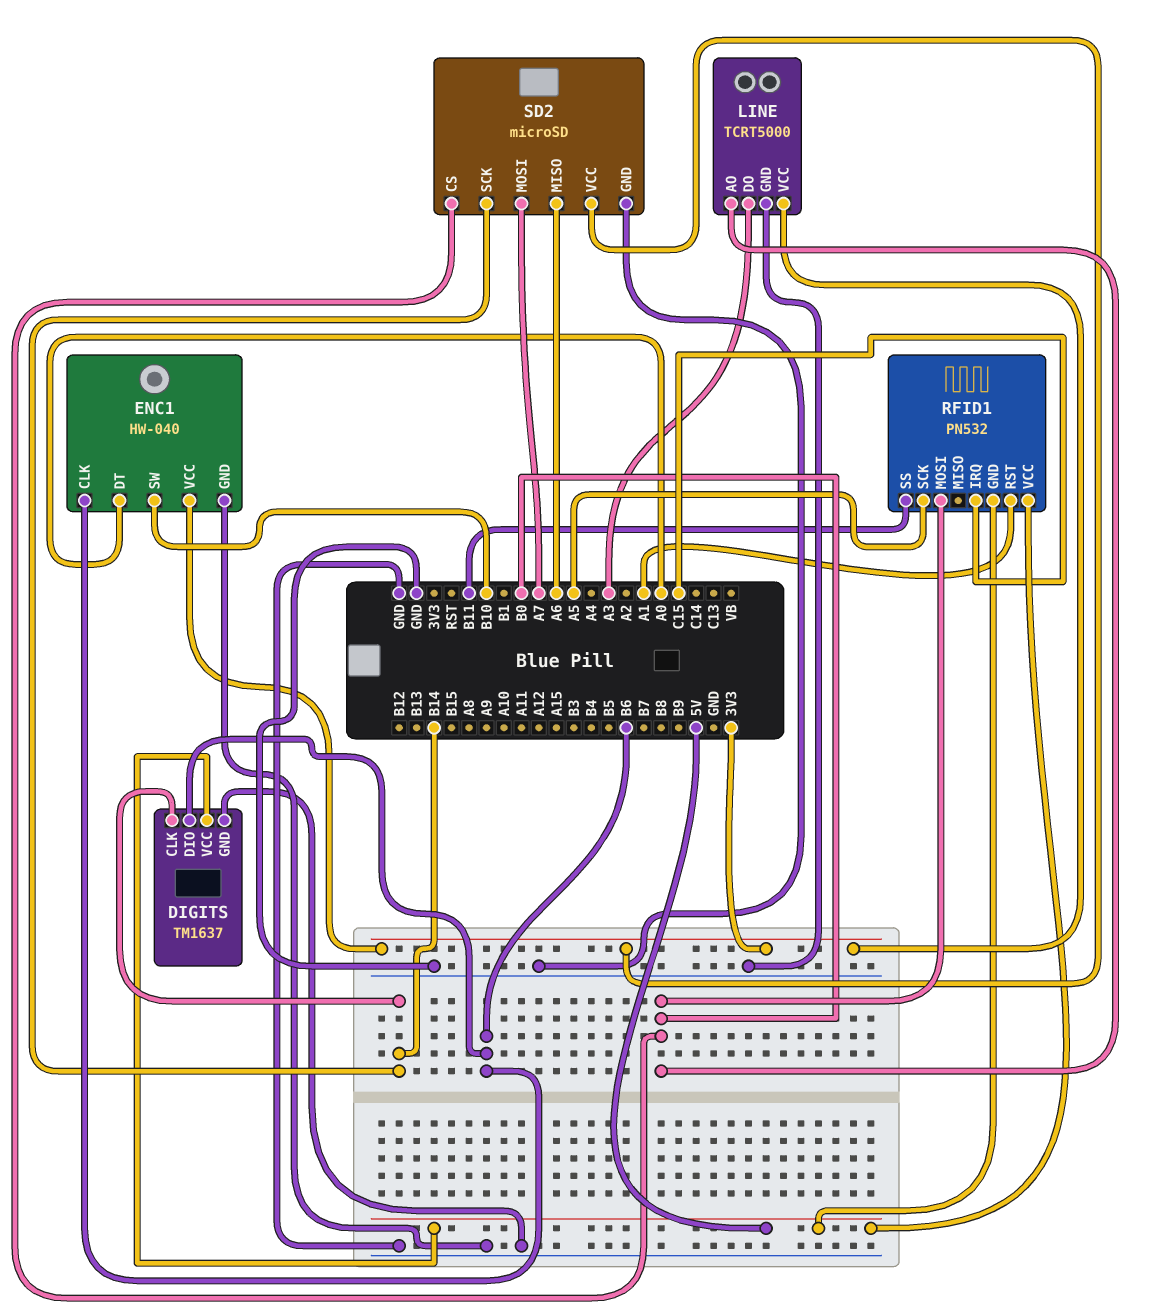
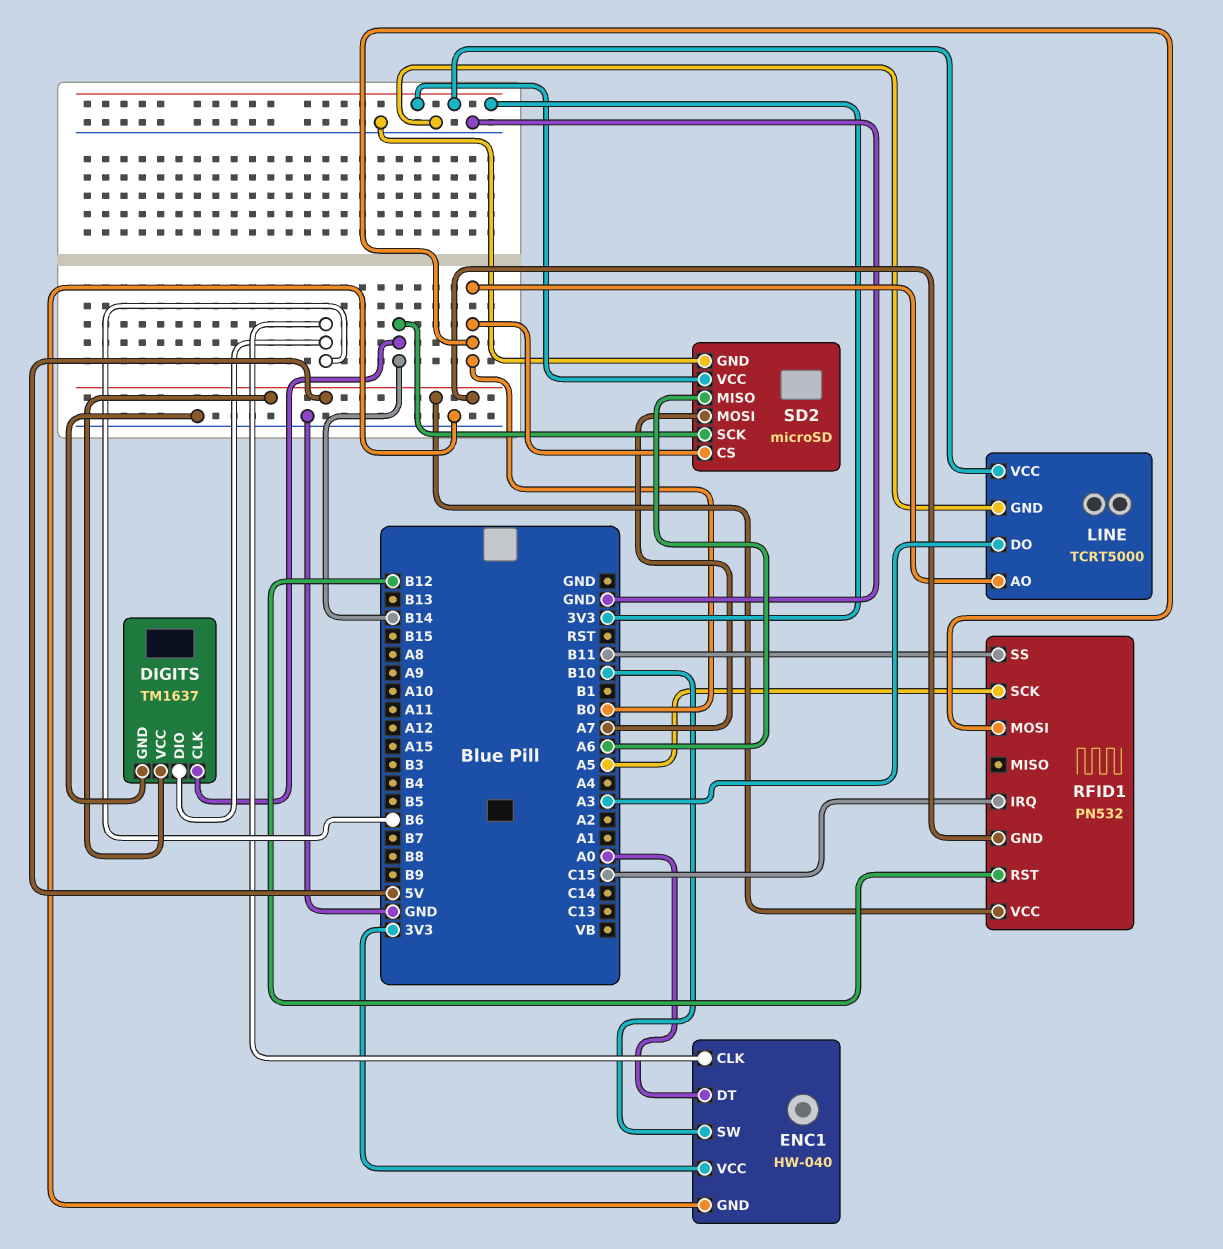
RFID1 pin RST: A1 -> B12

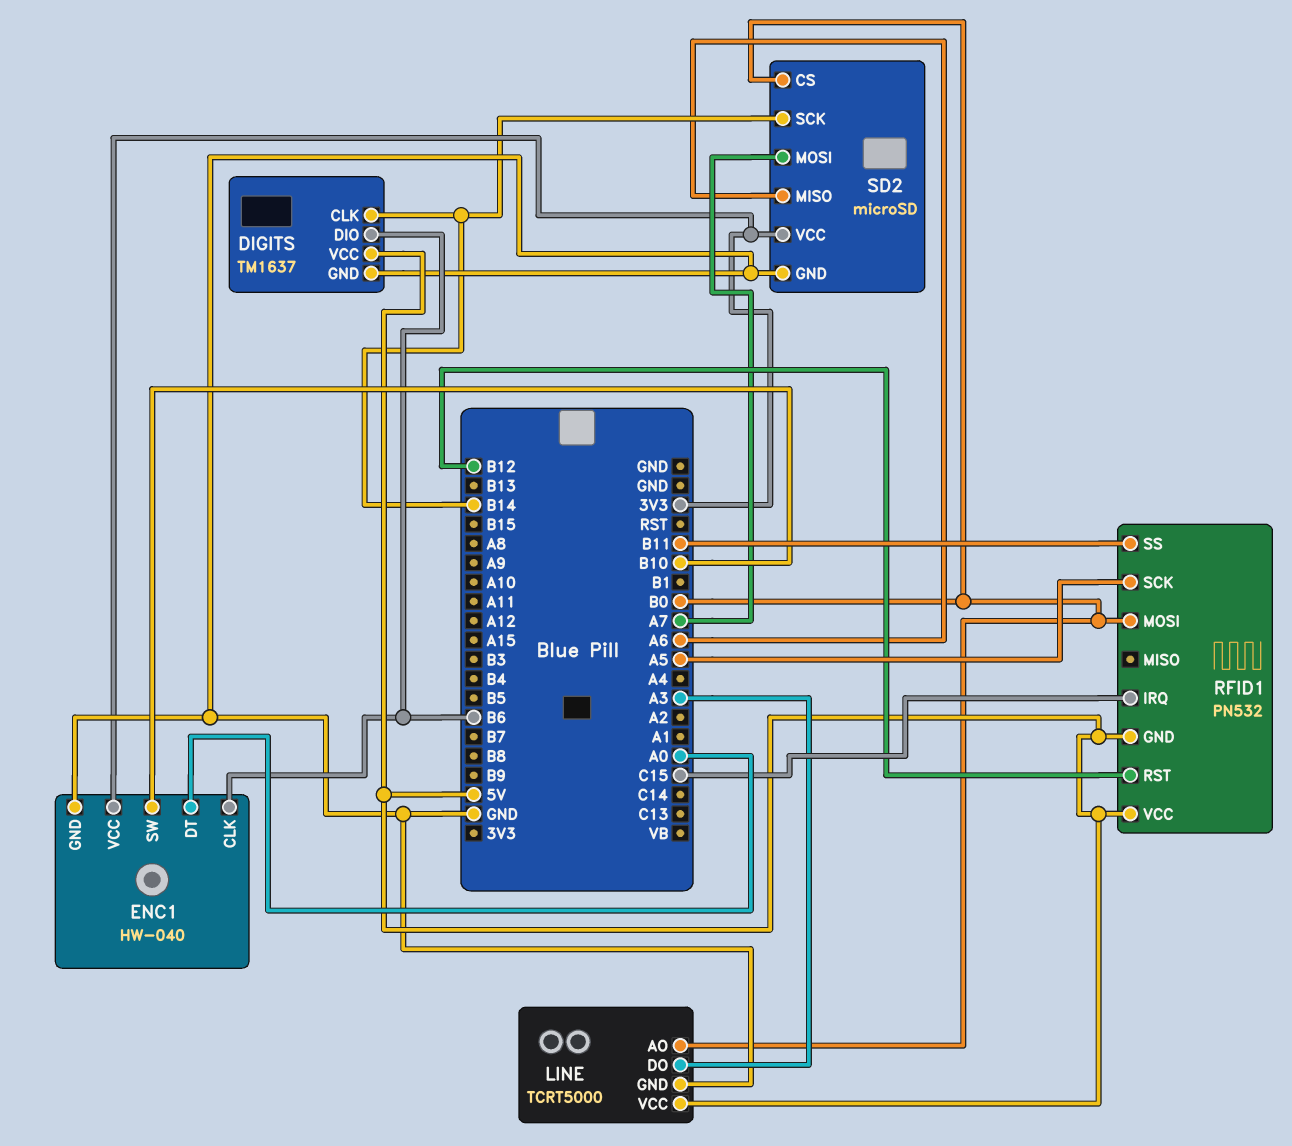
LINE pin VCC: 3V3 -> 5V

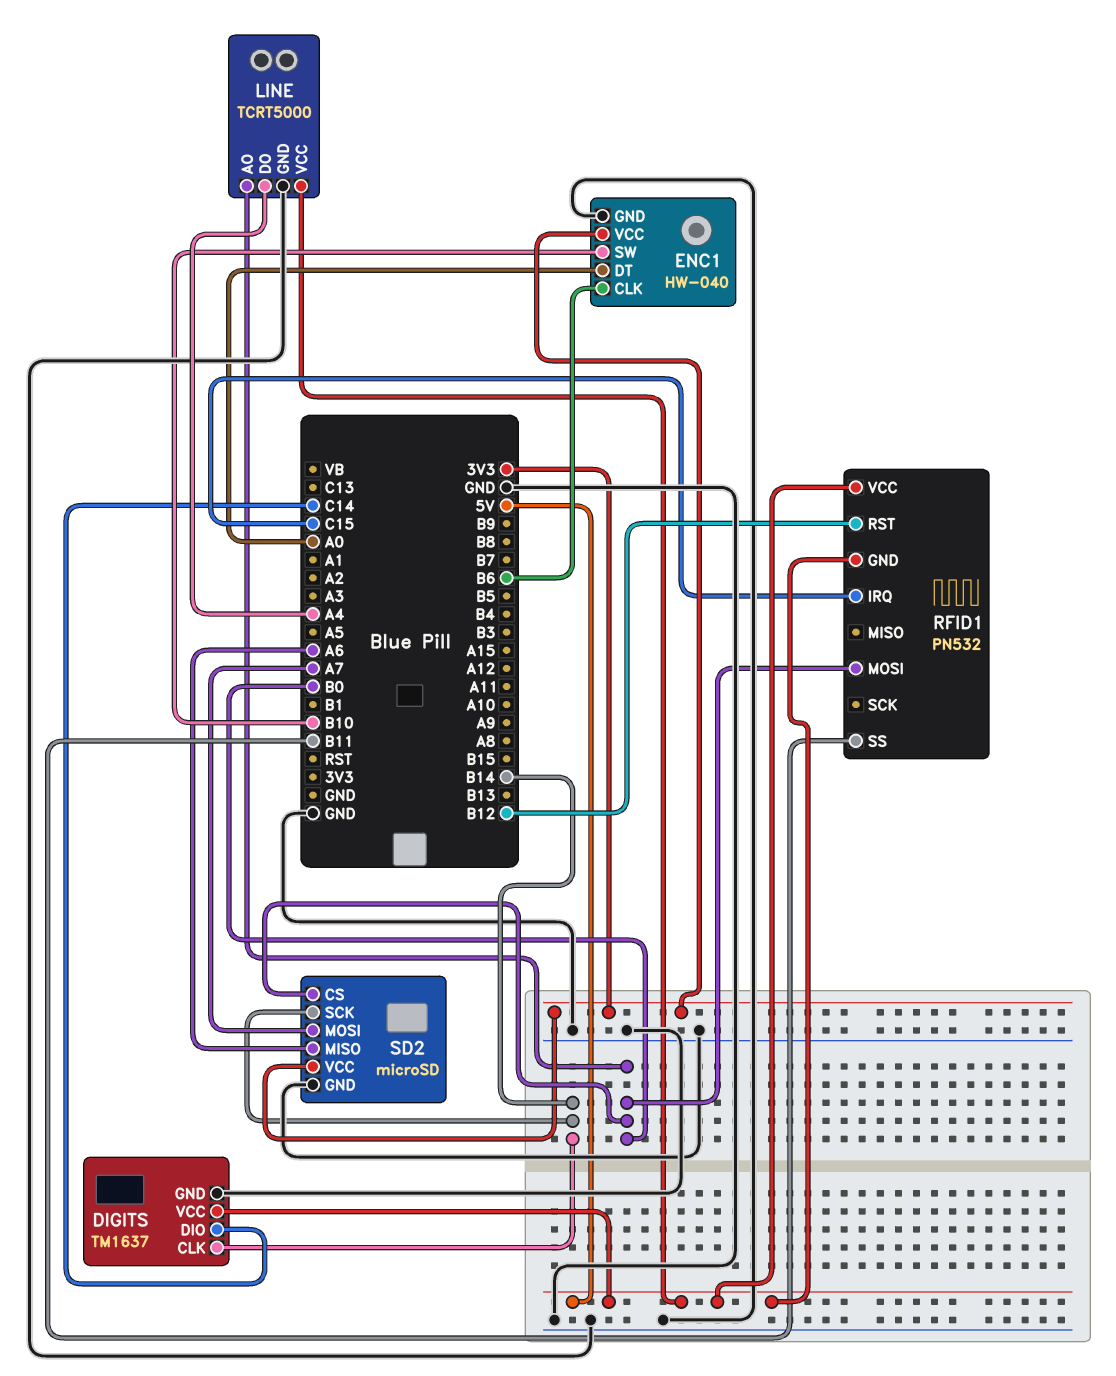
DIGITS pin DIO: B6 -> C14
LINE pin DO: A3 -> A4
RFID1 pin SCK: A5 -> none

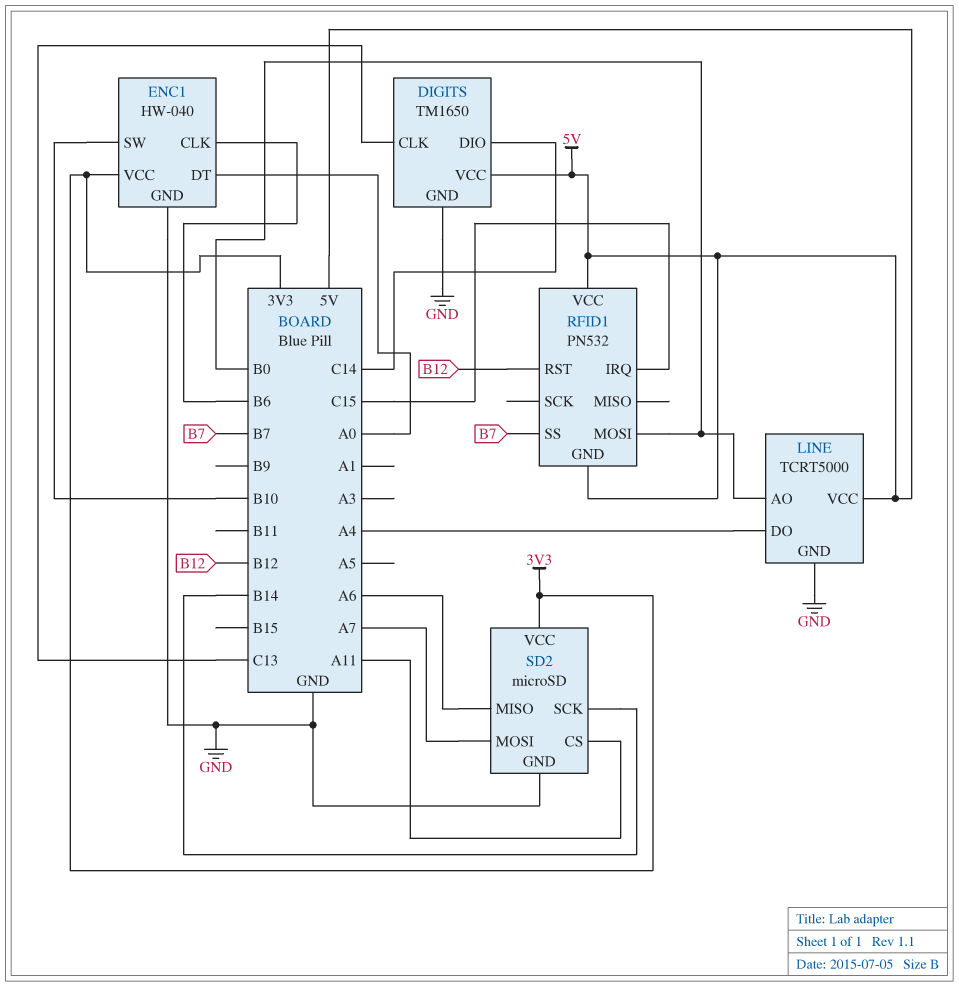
DIGITS: TM1637 -> TM1650
DIGITS pin CLK: B14 -> C13
RFID1 pin SS: B11 -> B7
SD2 pin CS: B0 -> A11

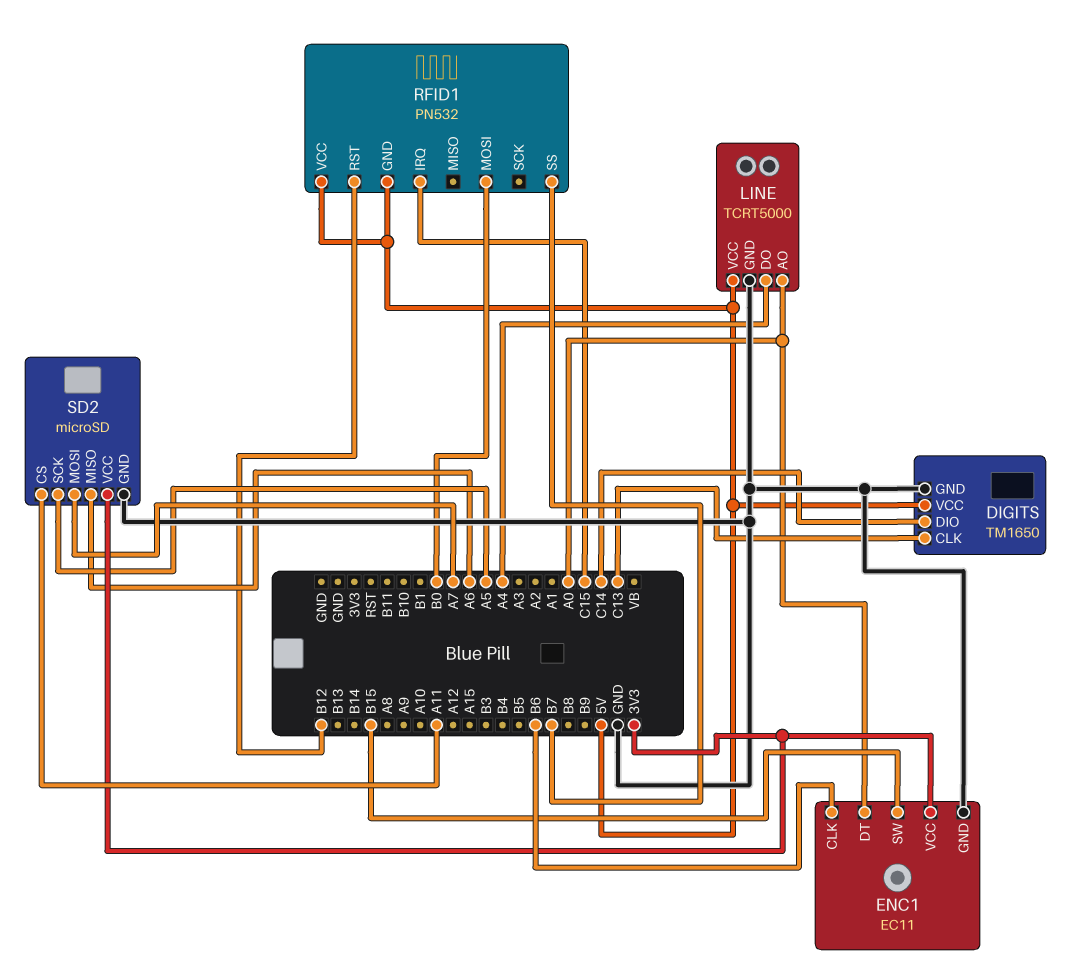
ENC1: HW-040 -> EC11
ENC1 pin SW: B10 -> B15
LINE pin AO: B0 -> A0
SD2 pin SCK: B14 -> A5

